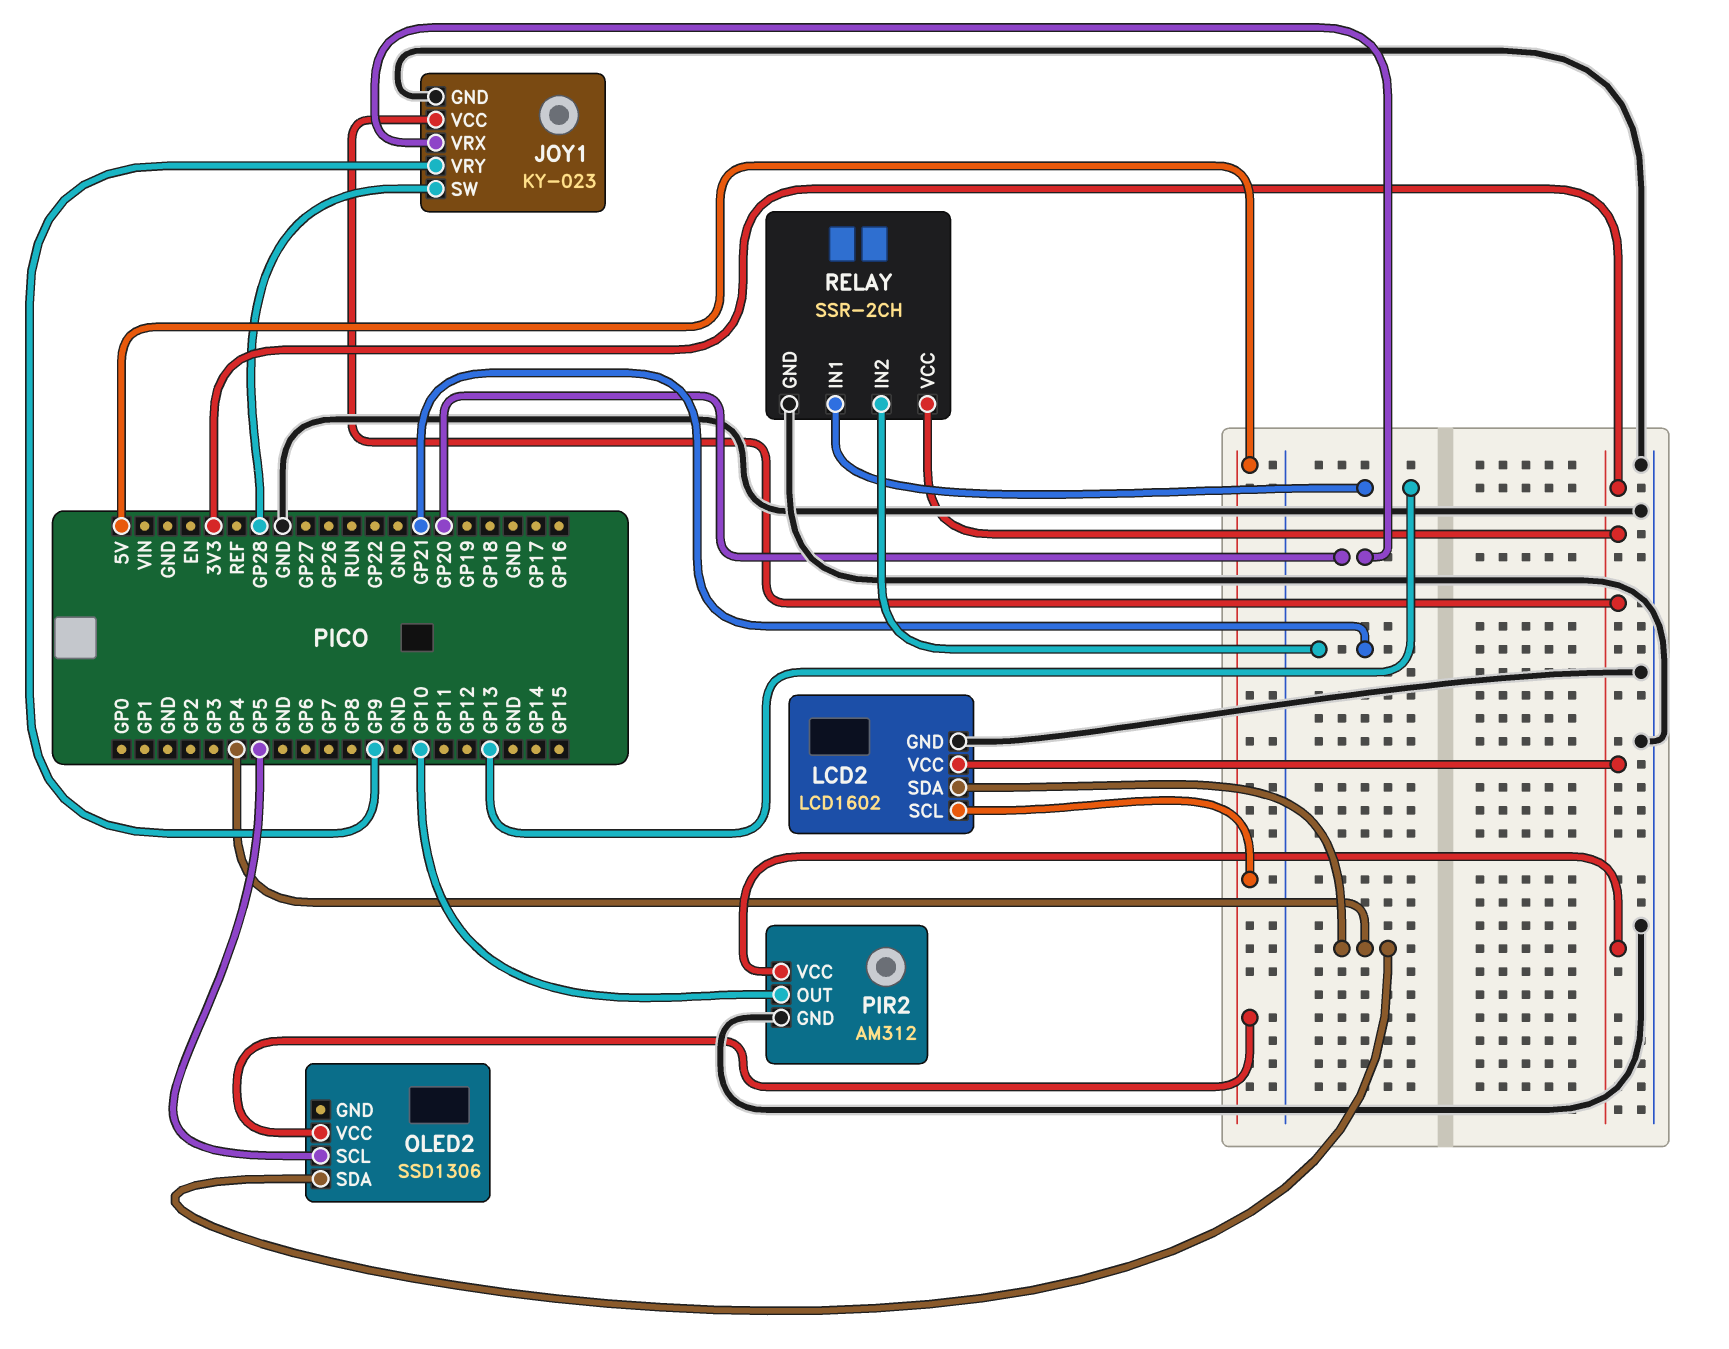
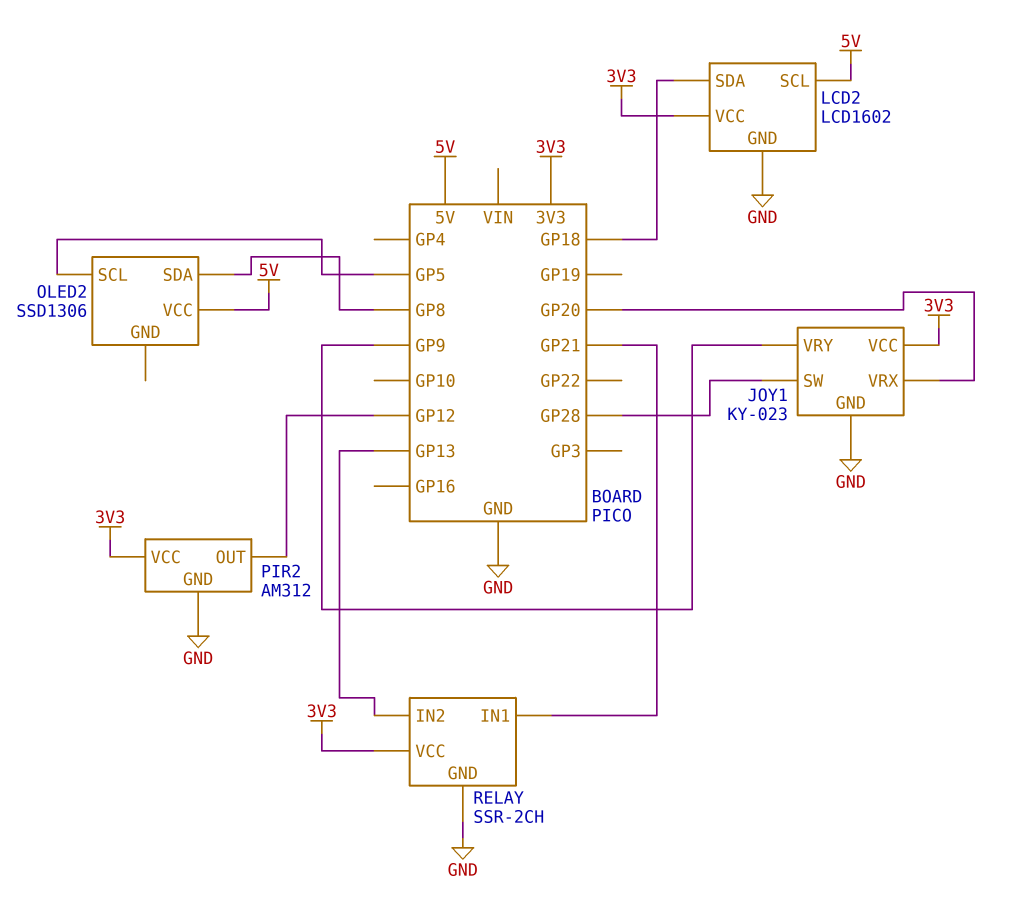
LCD2 pin SDA: GP4 -> GP18
OLED2 pin SDA: GP4 -> GP8
PIR2 pin OUT: GP10 -> GP12
RELAY pin IN1: GP13 -> GP21
RELAY pin IN2: GP21 -> GP13

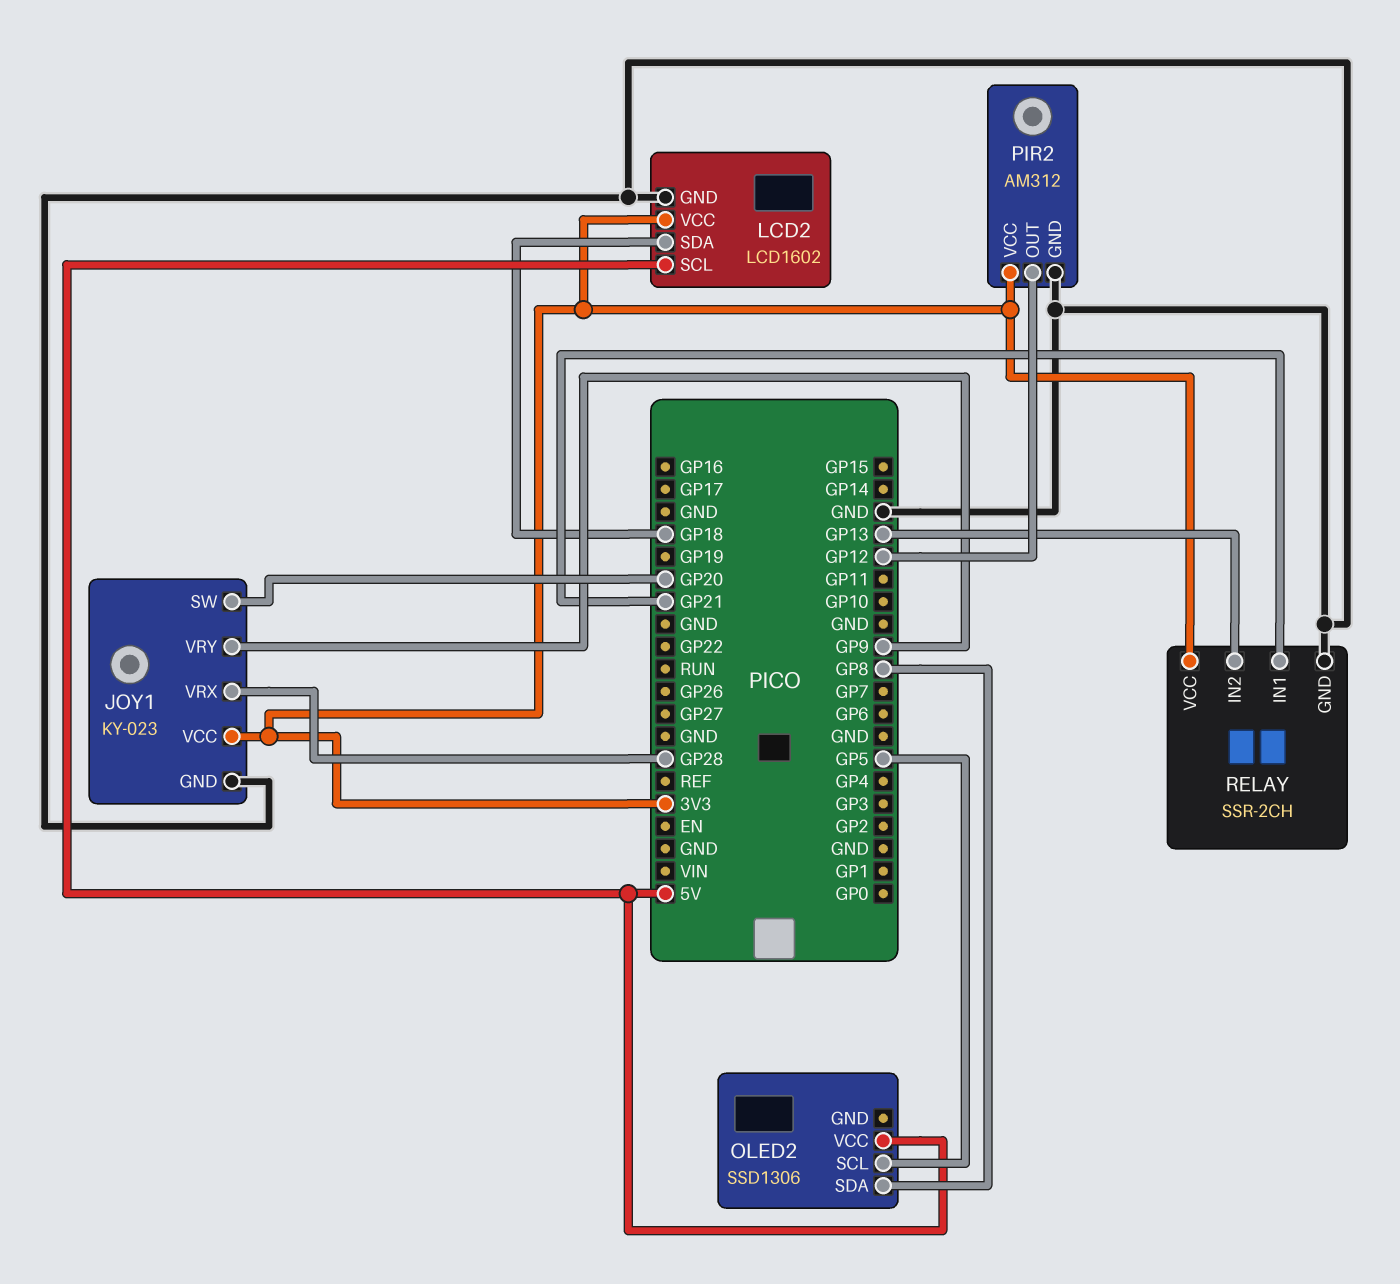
JOY1 pin SW: GP28 -> GP20
JOY1 pin VRX: GP20 -> GP28

